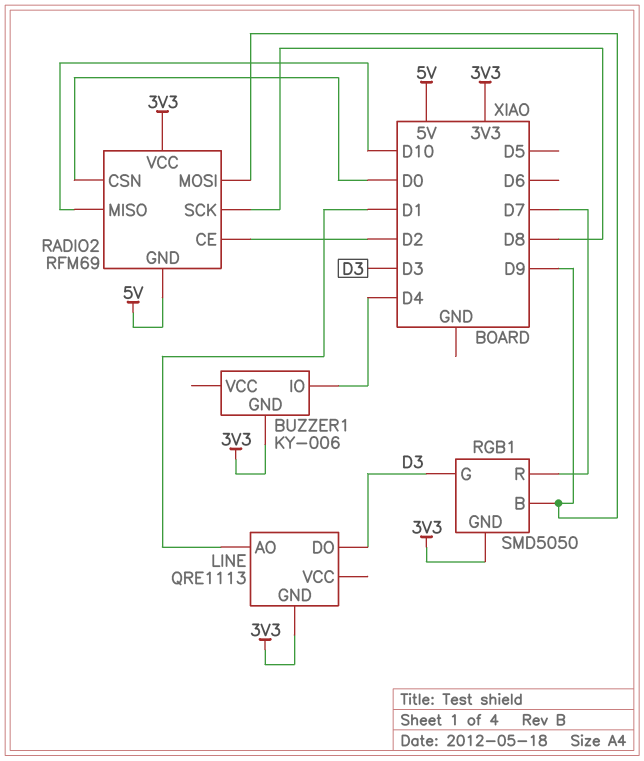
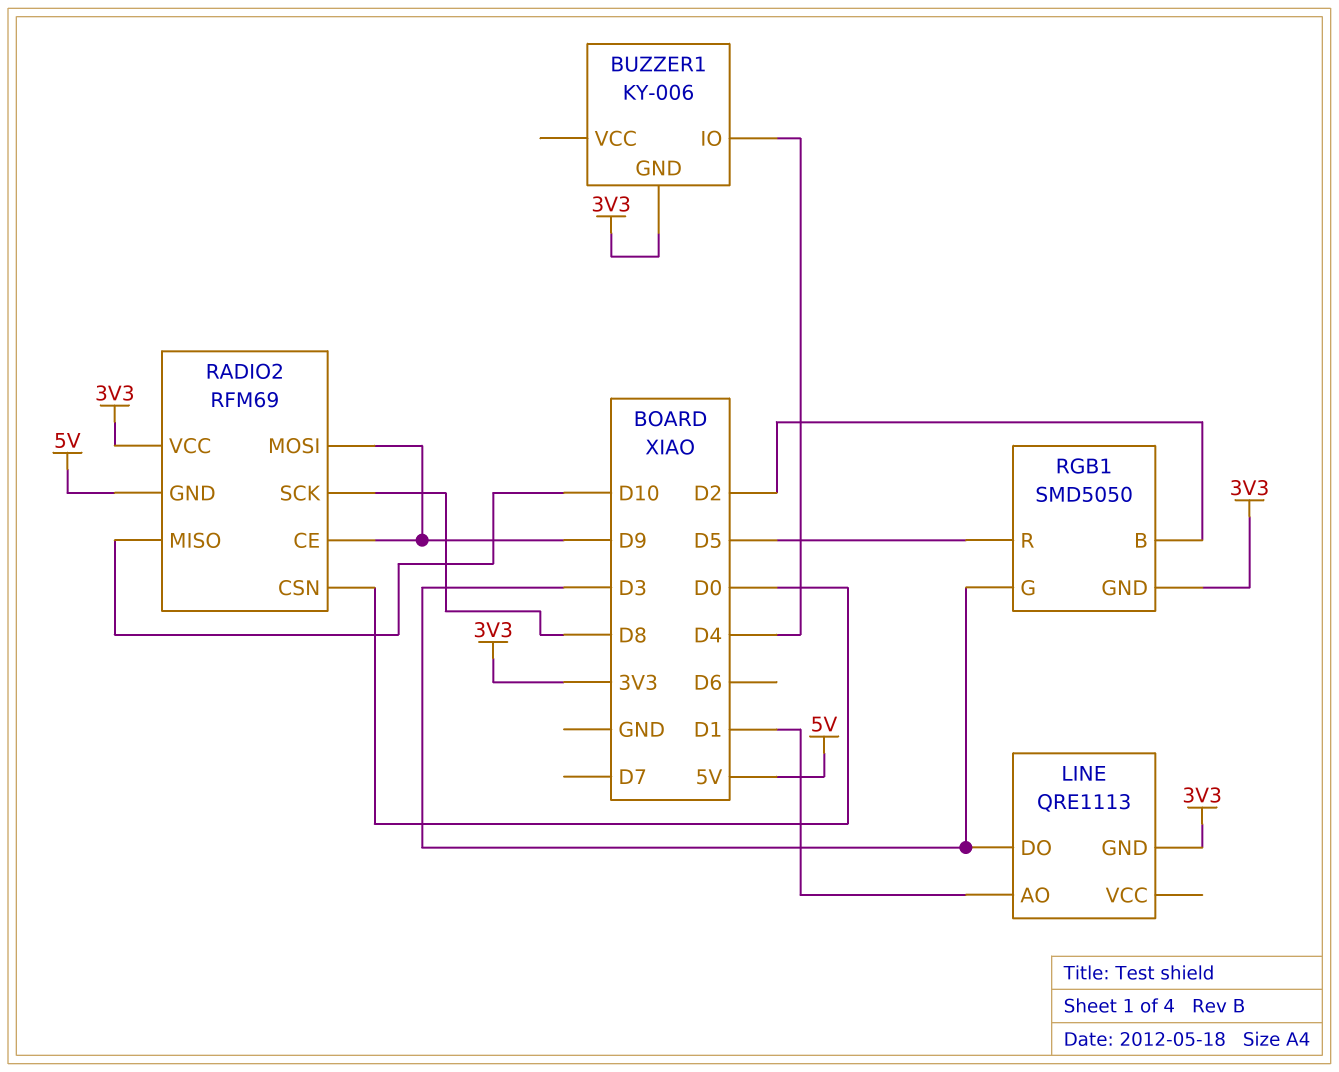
RADIO2 pin CE: D2 -> D9
RGB1 pin B: D9 -> D2
RGB1 pin R: D7 -> D5

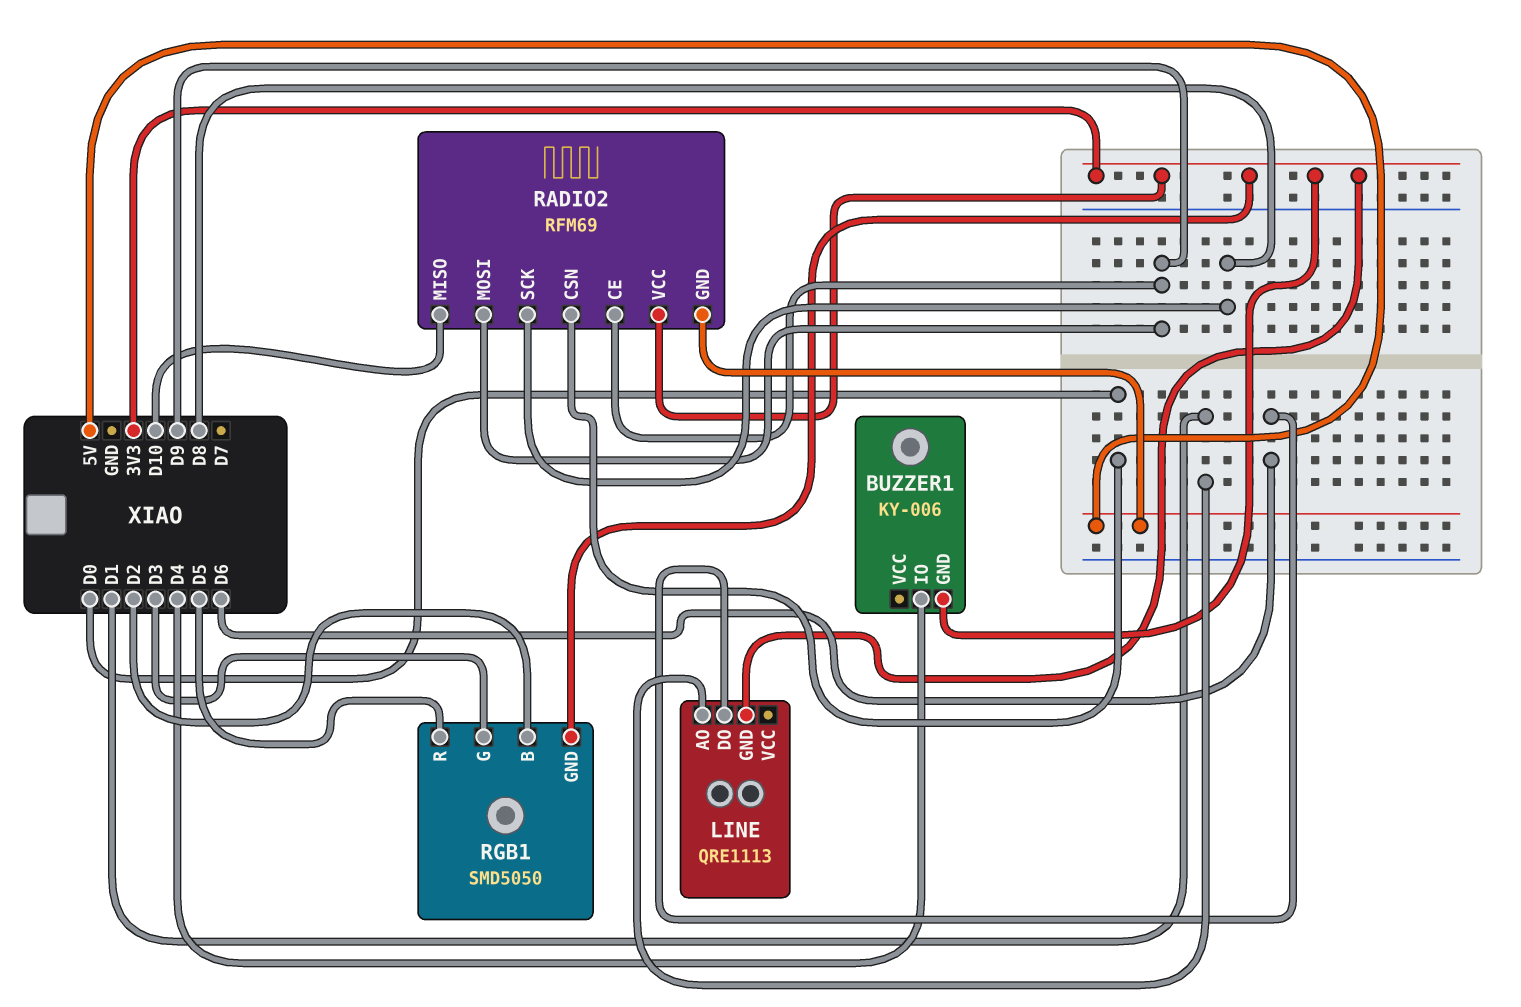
LINE pin DO: D3 -> D6

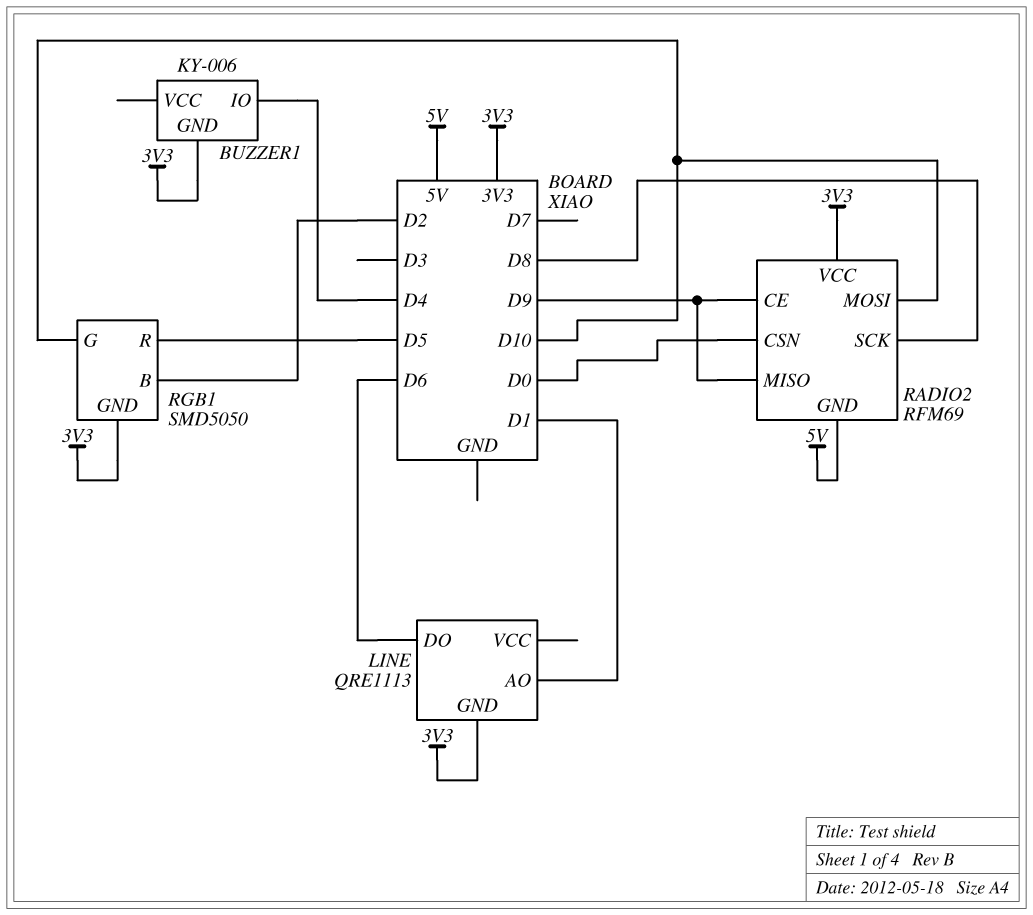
RADIO2 pin MISO: D10 -> D9
RADIO2 pin MOSI: D9 -> D10
RGB1 pin G: D3 -> D10

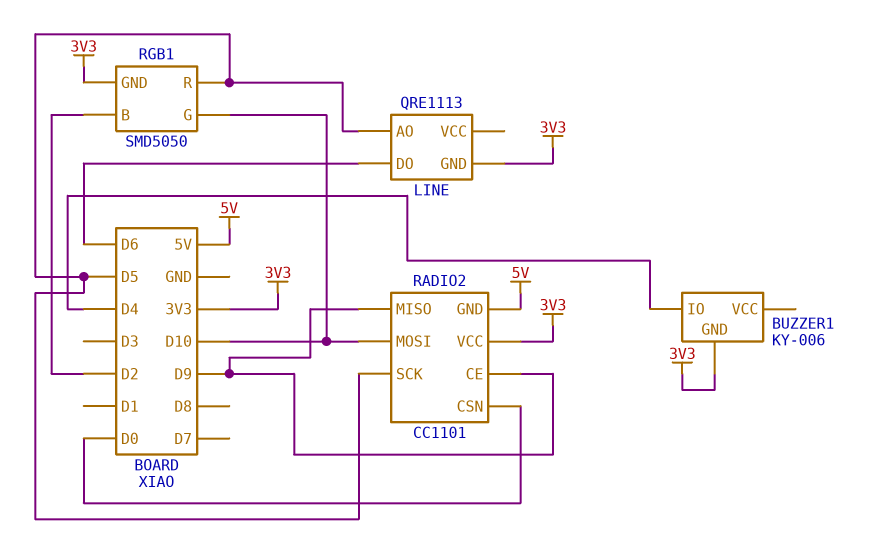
LINE pin AO: D1 -> D5
RADIO2: RFM69 -> CC1101
RADIO2 pin SCK: D8 -> D5

